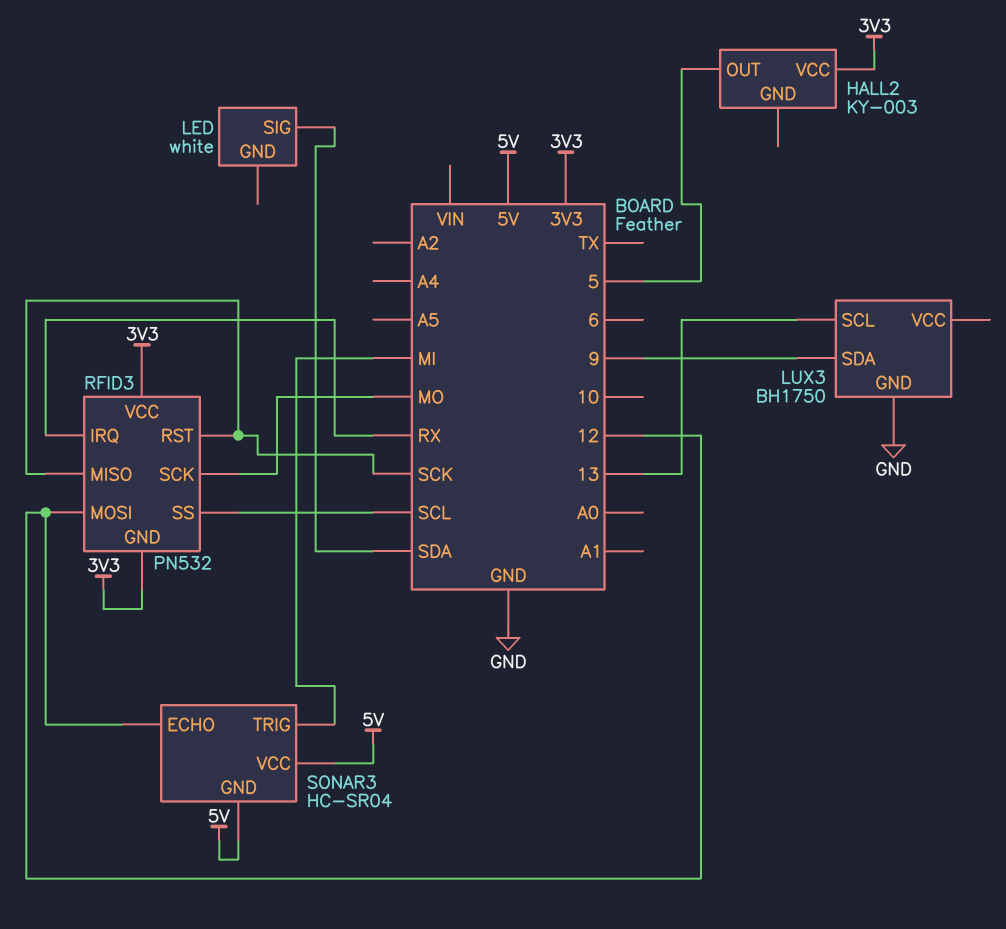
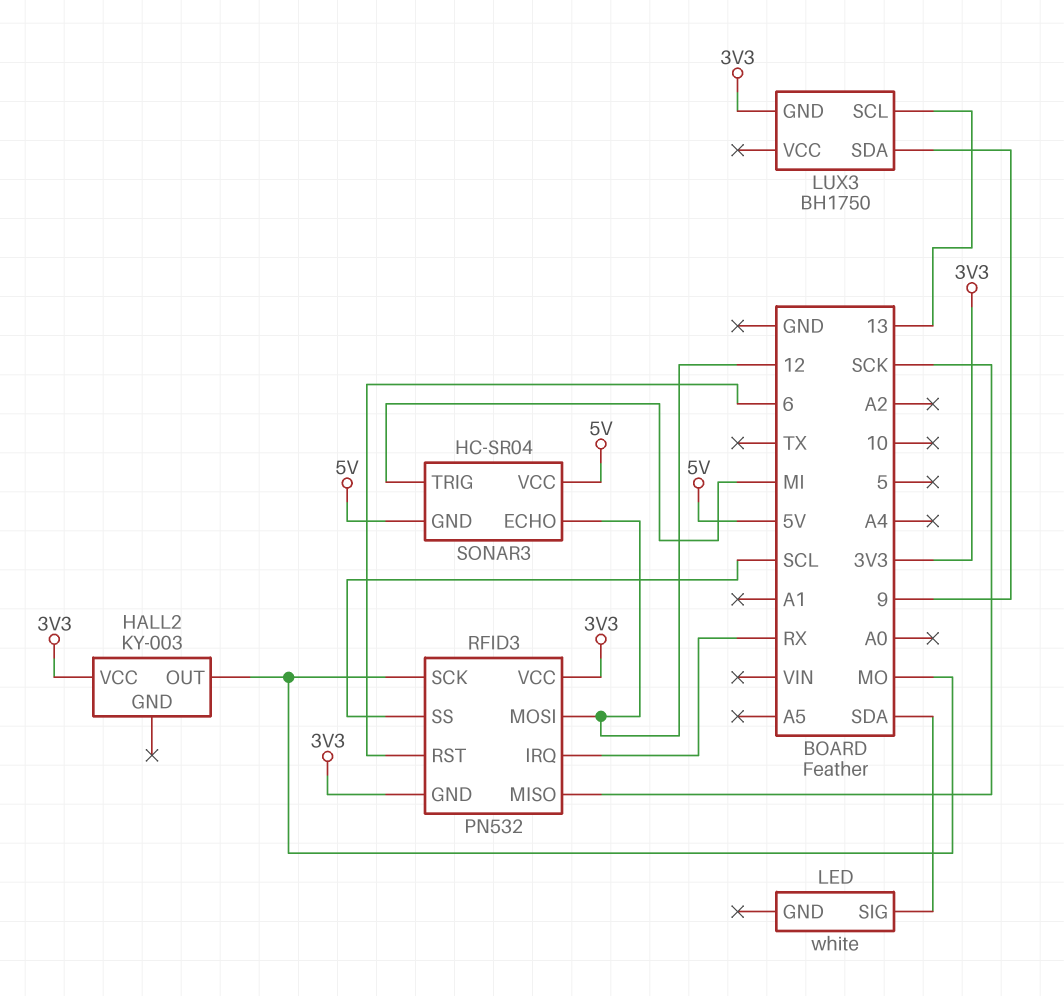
HALL2 pin OUT: 5 -> MO
LUX3 pin GND: GND -> 3V3
RFID3 pin RST: SCK -> 6

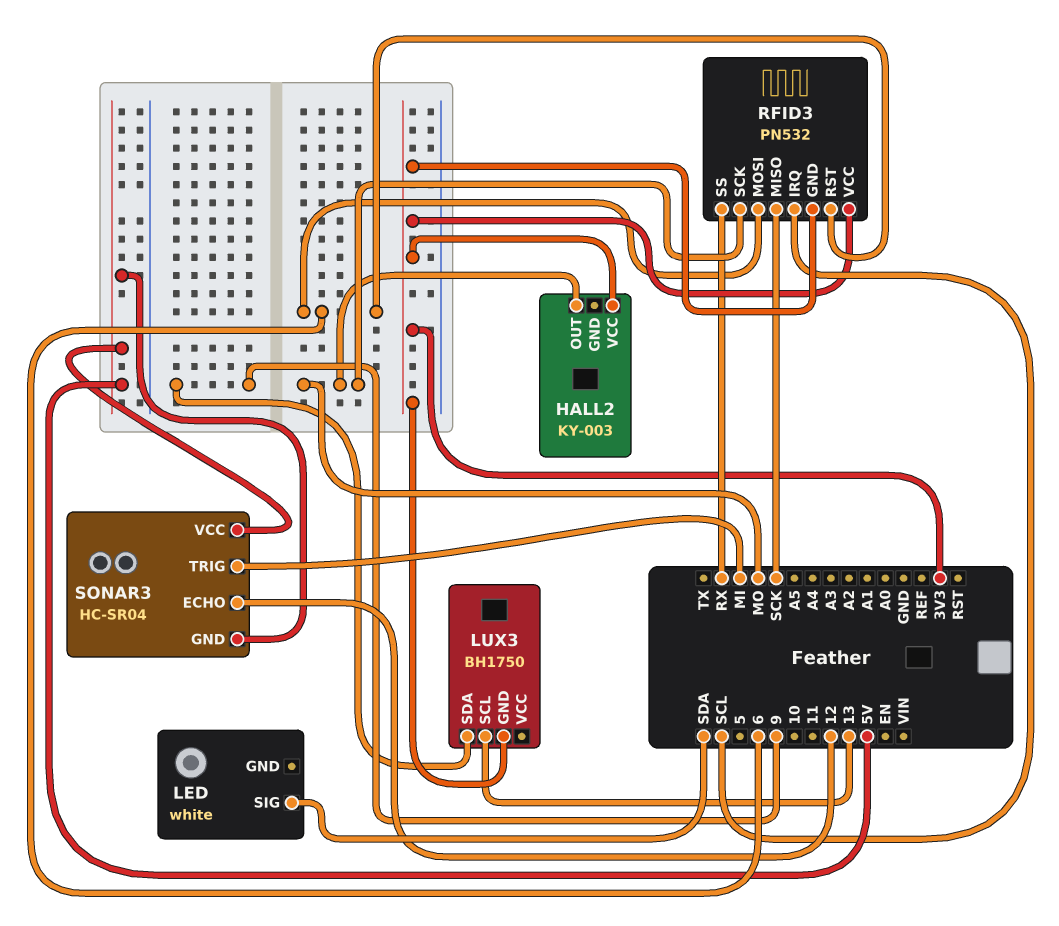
RFID3 pin IRQ: RX -> SCL
RFID3 pin MOSI: 12 -> 6
RFID3 pin SS: SCL -> RX

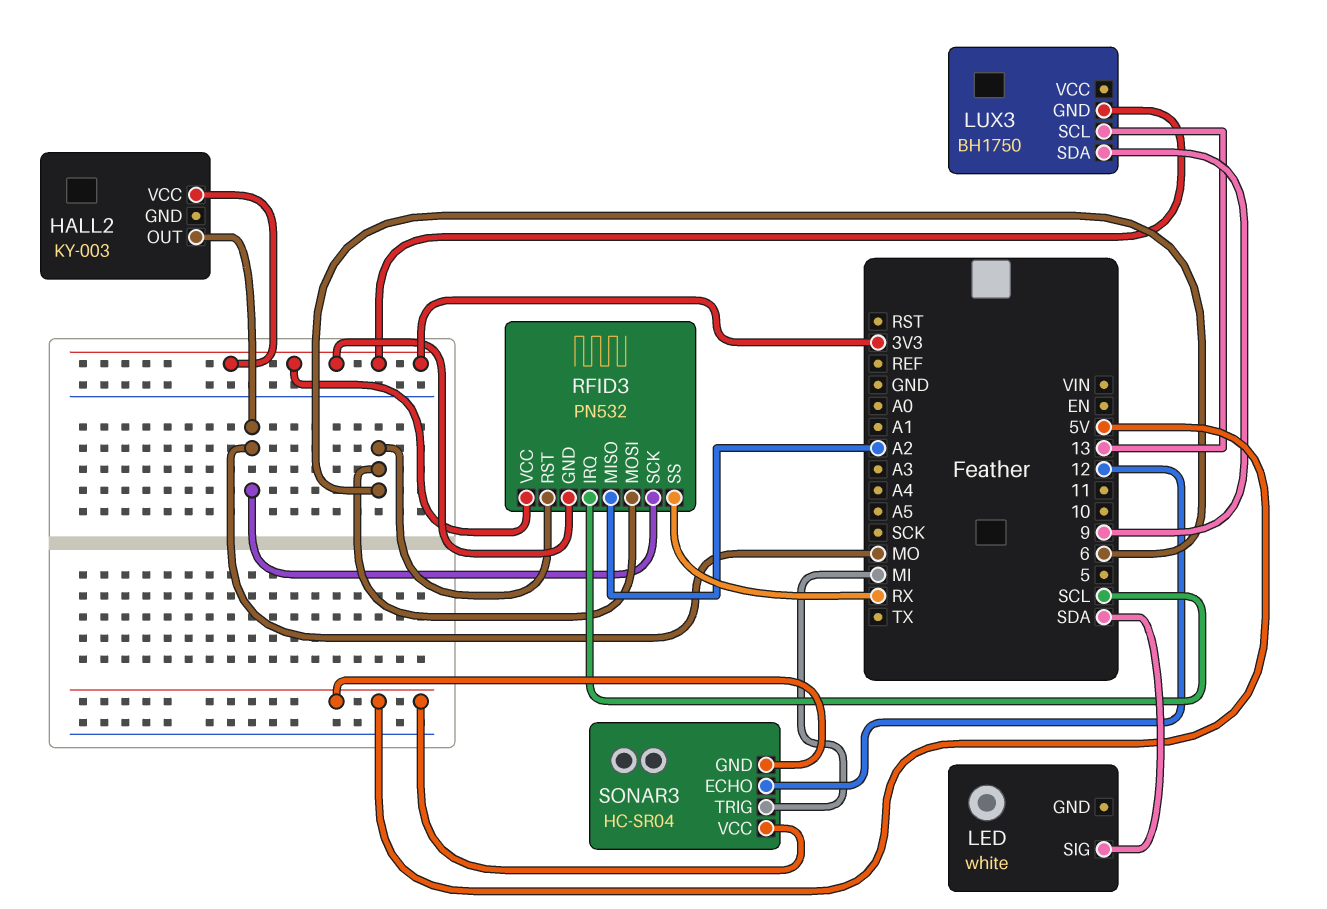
RFID3 pin MISO: SCK -> A2

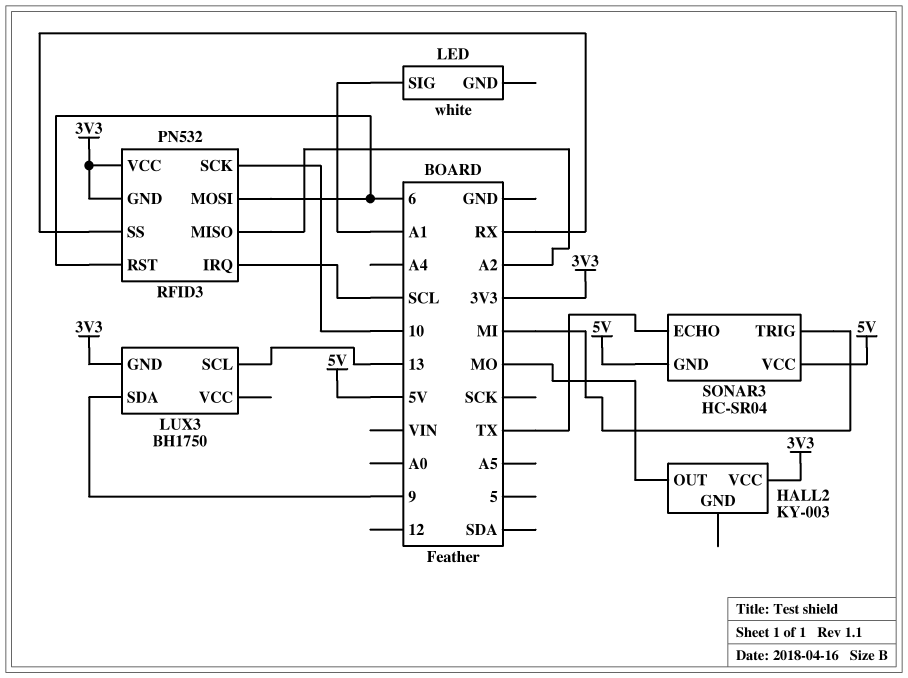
LED pin SIG: SDA -> A1
RFID3 pin SCK: MO -> 10
SONAR3 pin ECHO: 12 -> TX

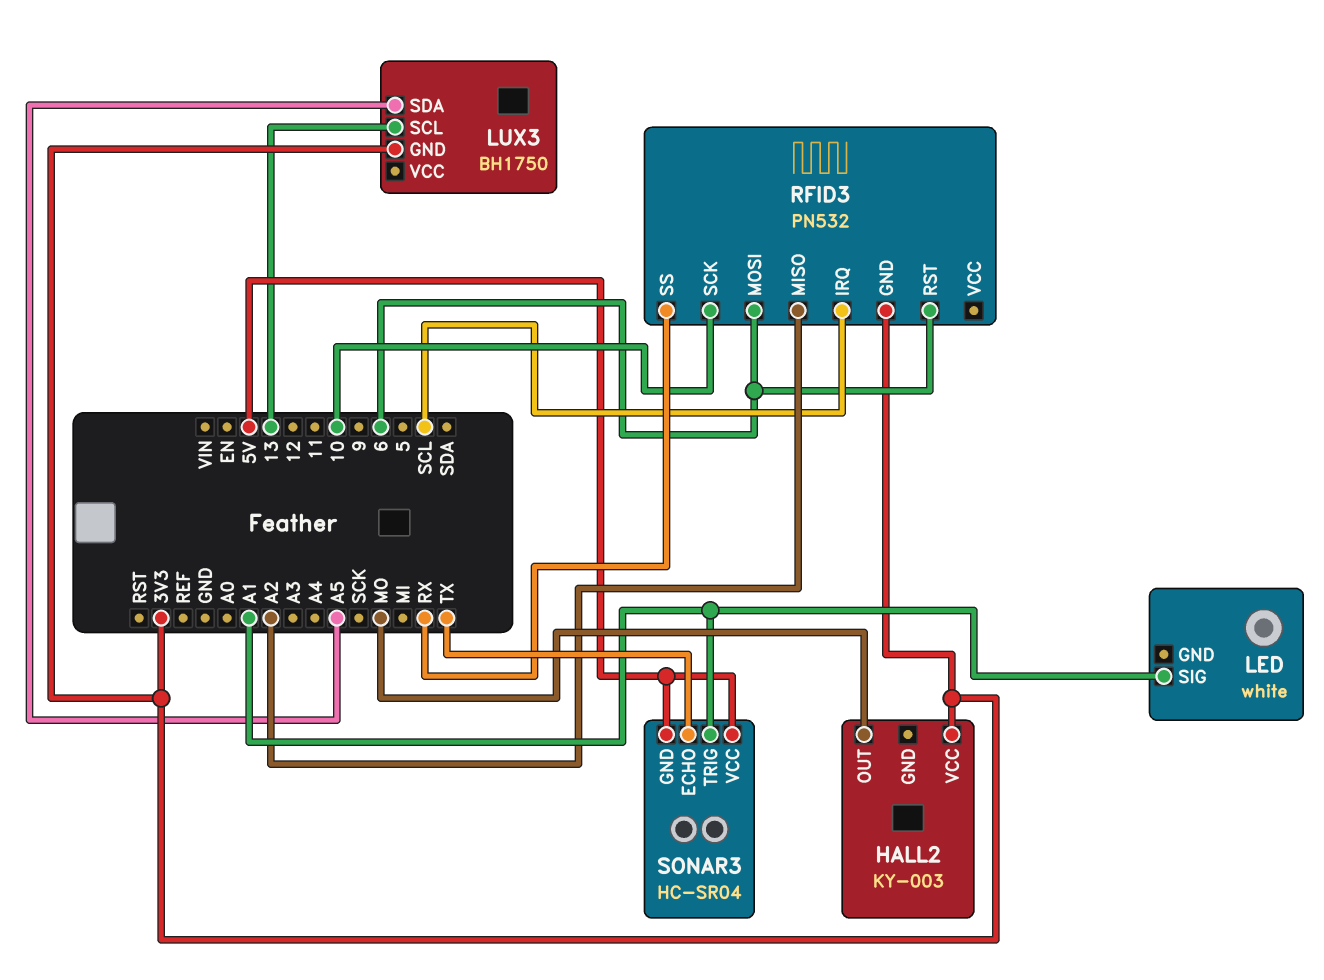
LUX3 pin SDA: 9 -> A5
RFID3 pin VCC: 3V3 -> none
SONAR3 pin TRIG: MI -> A1

